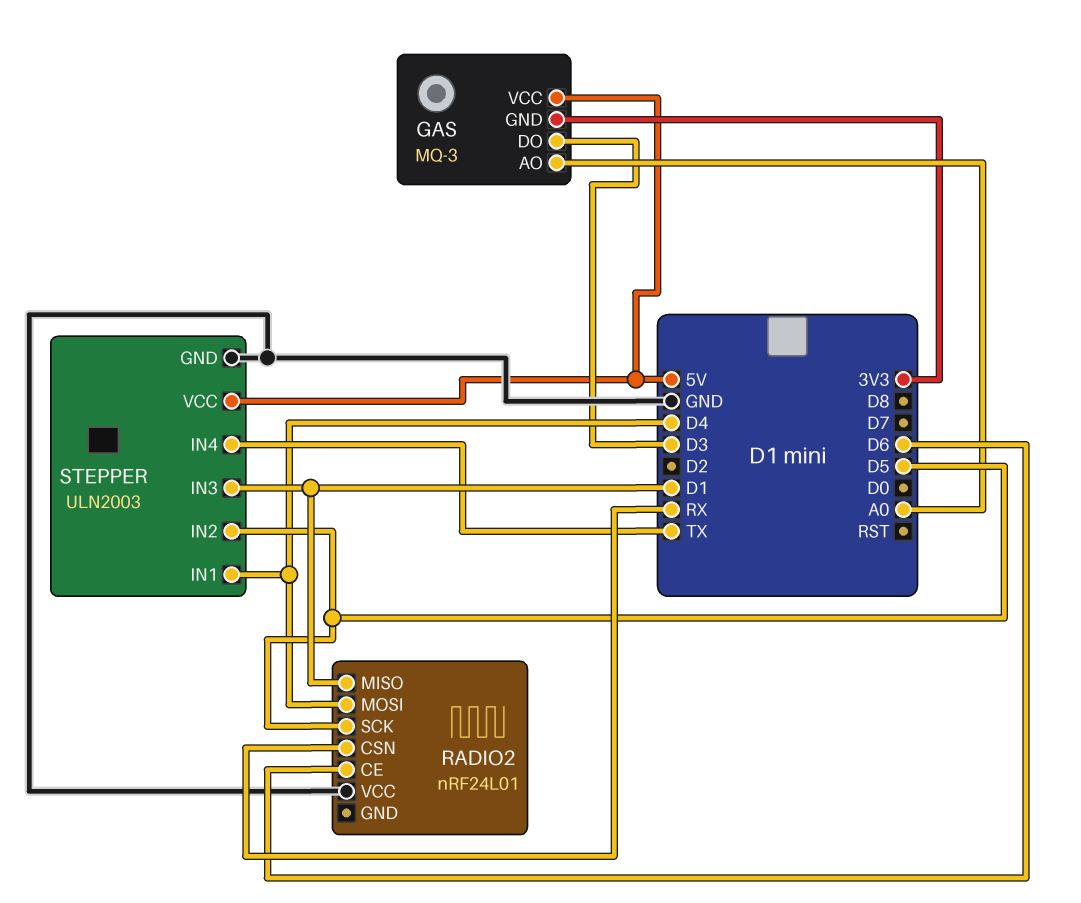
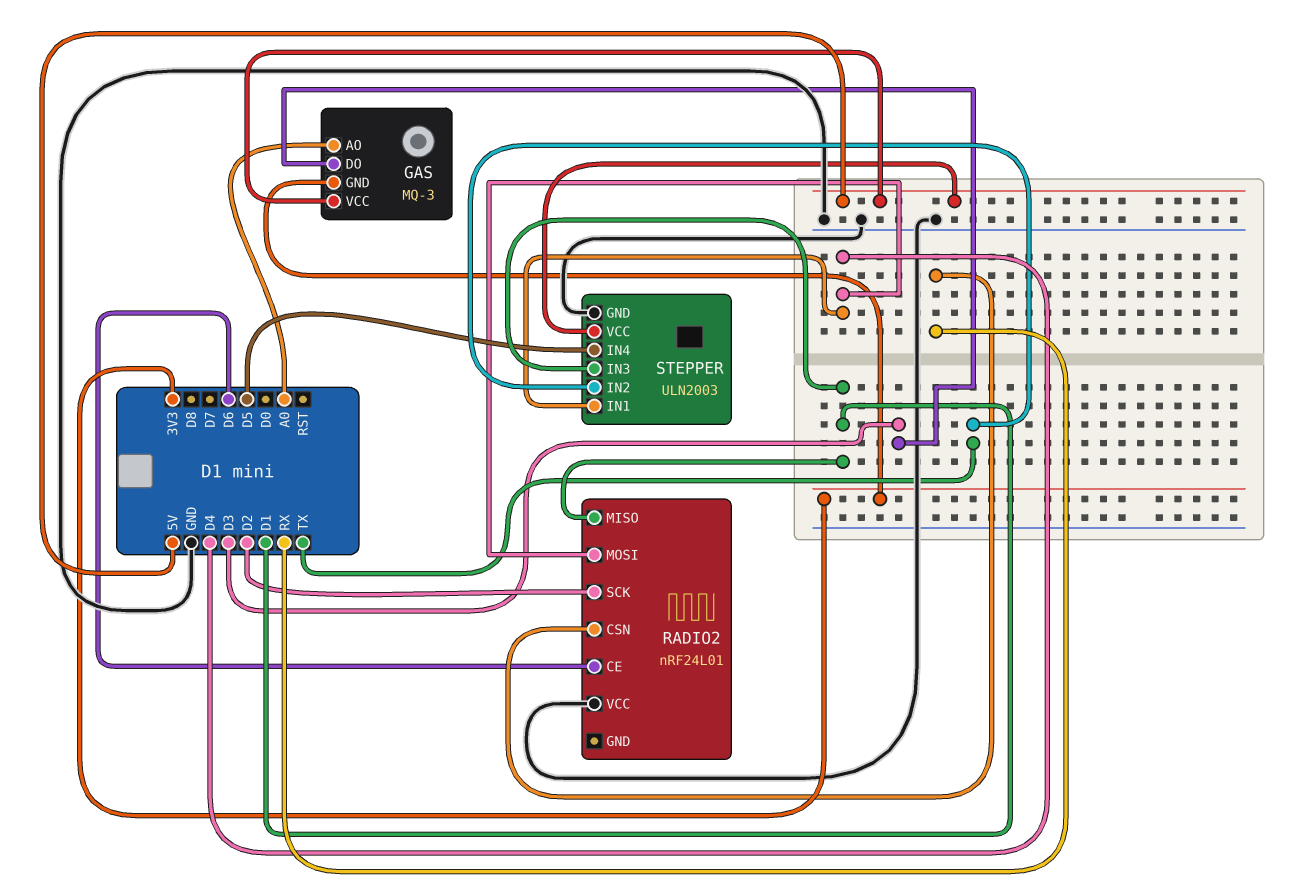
RADIO2 pin SCK: D5 -> D2
STEPPER pin IN2: D5 -> TX
STEPPER pin IN4: TX -> D5

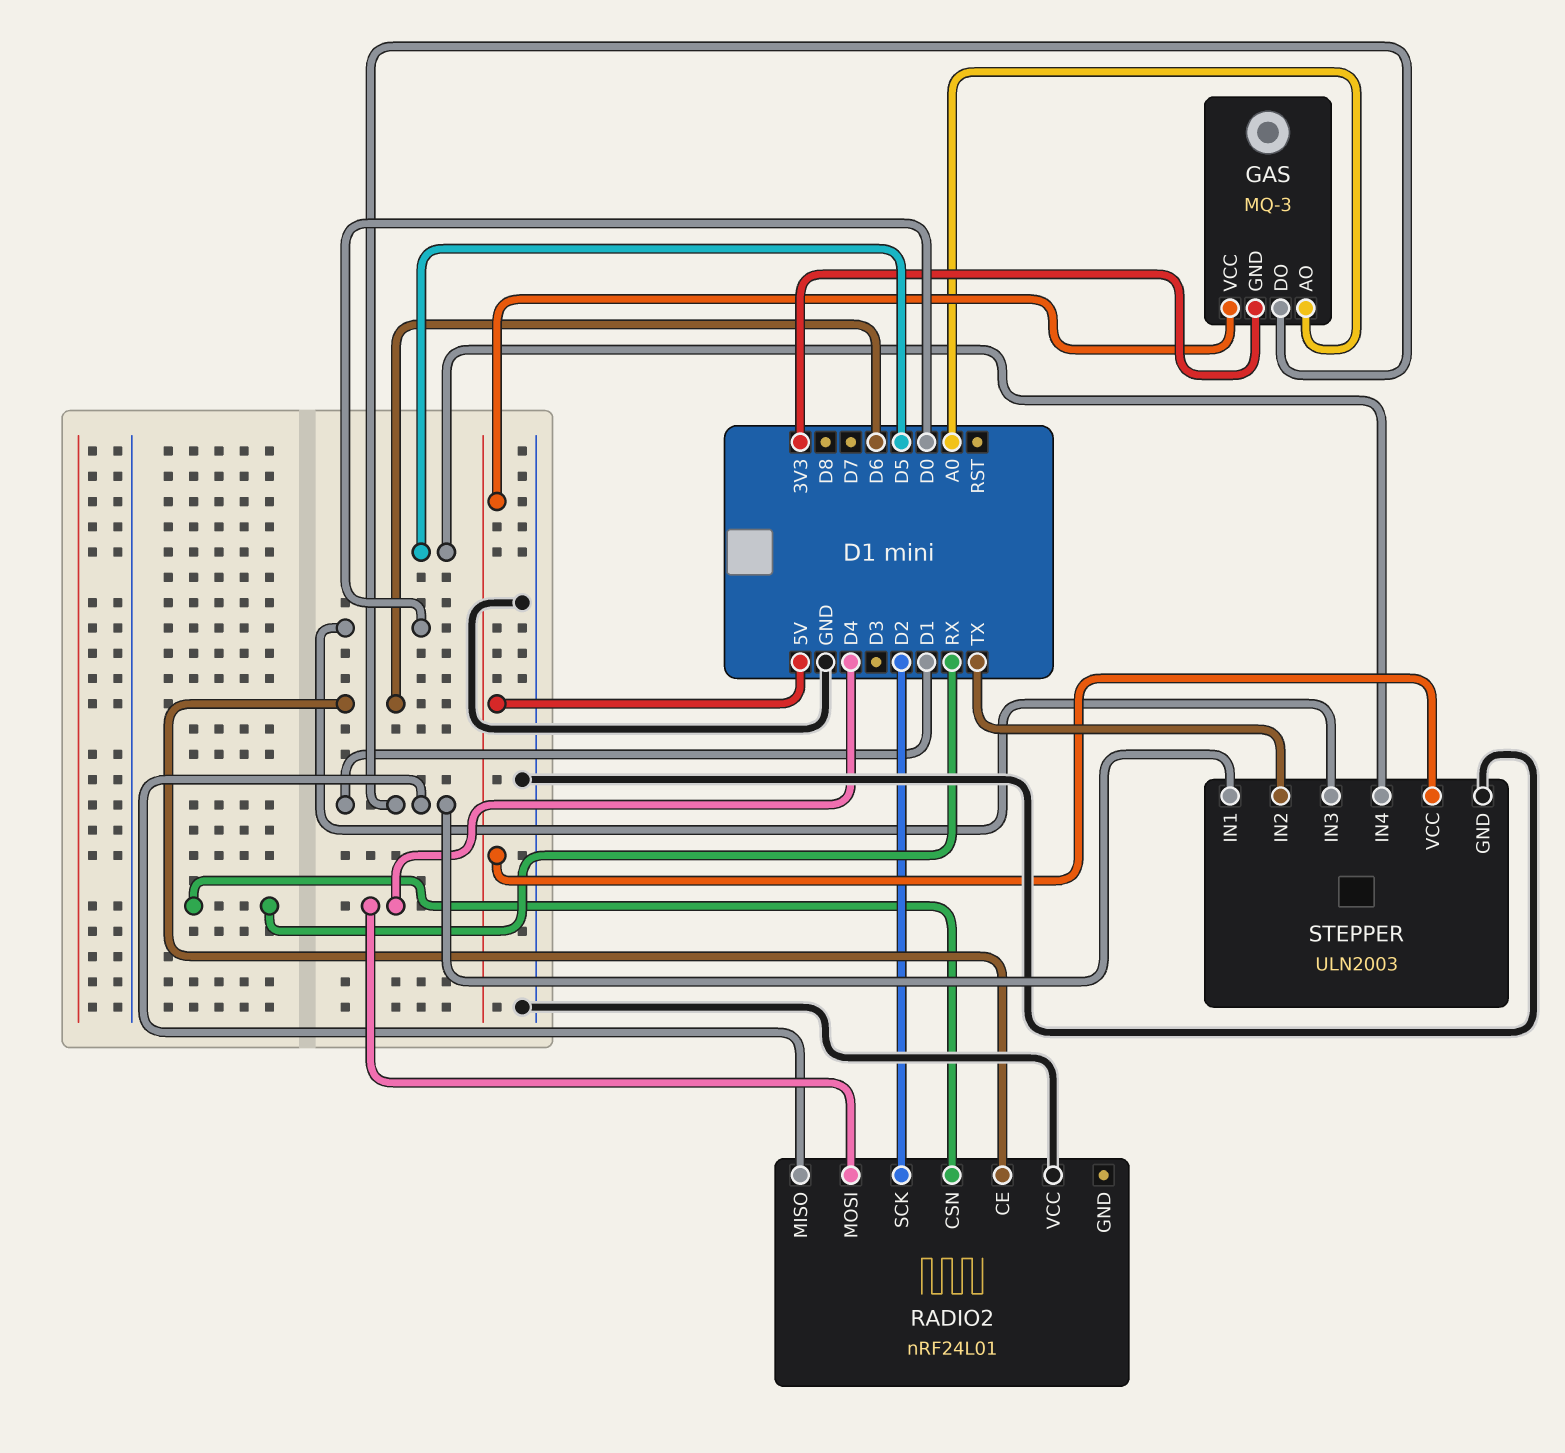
GAS pin DO: D3 -> D1
STEPPER pin IN1: D4 -> D1
STEPPER pin IN3: D1 -> D0

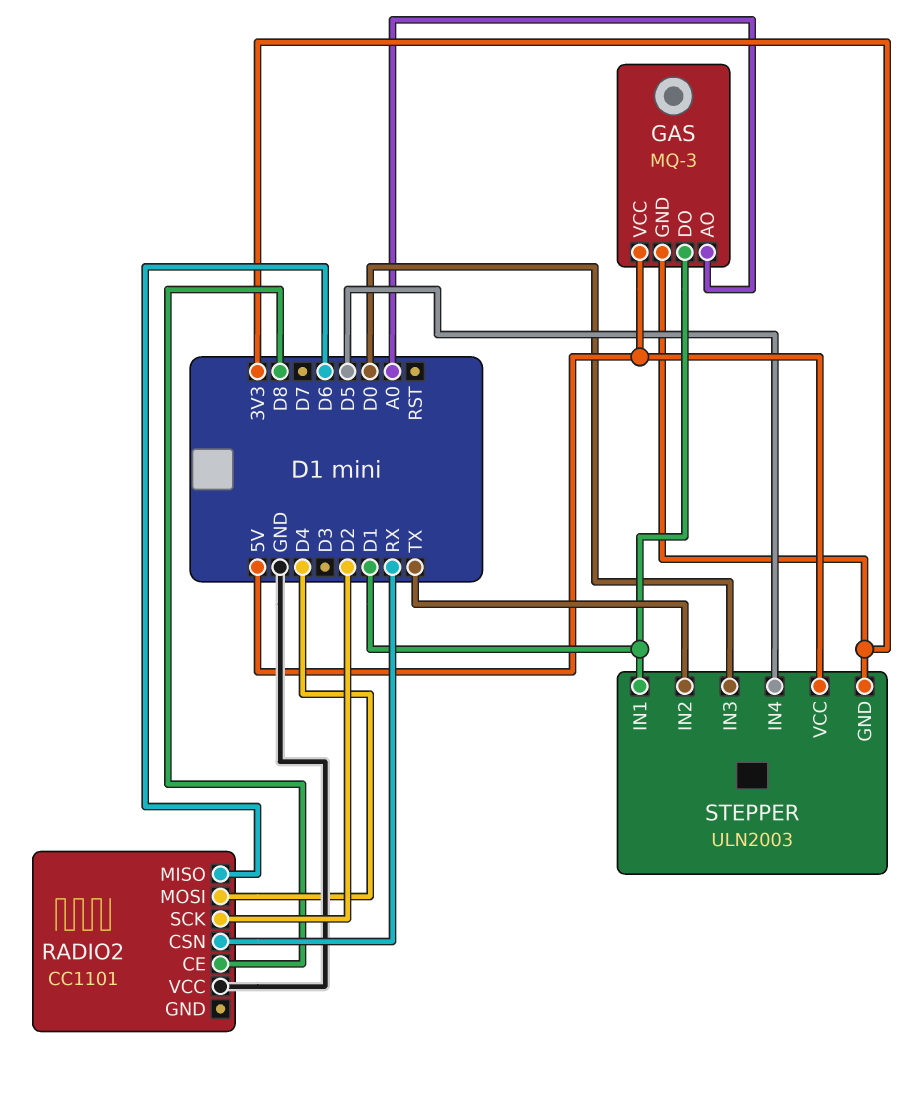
RADIO2: nRF24L01 -> CC1101
RADIO2 pin CE: D6 -> D8
RADIO2 pin MISO: D1 -> D6
STEPPER pin GND: GND -> 3V3

